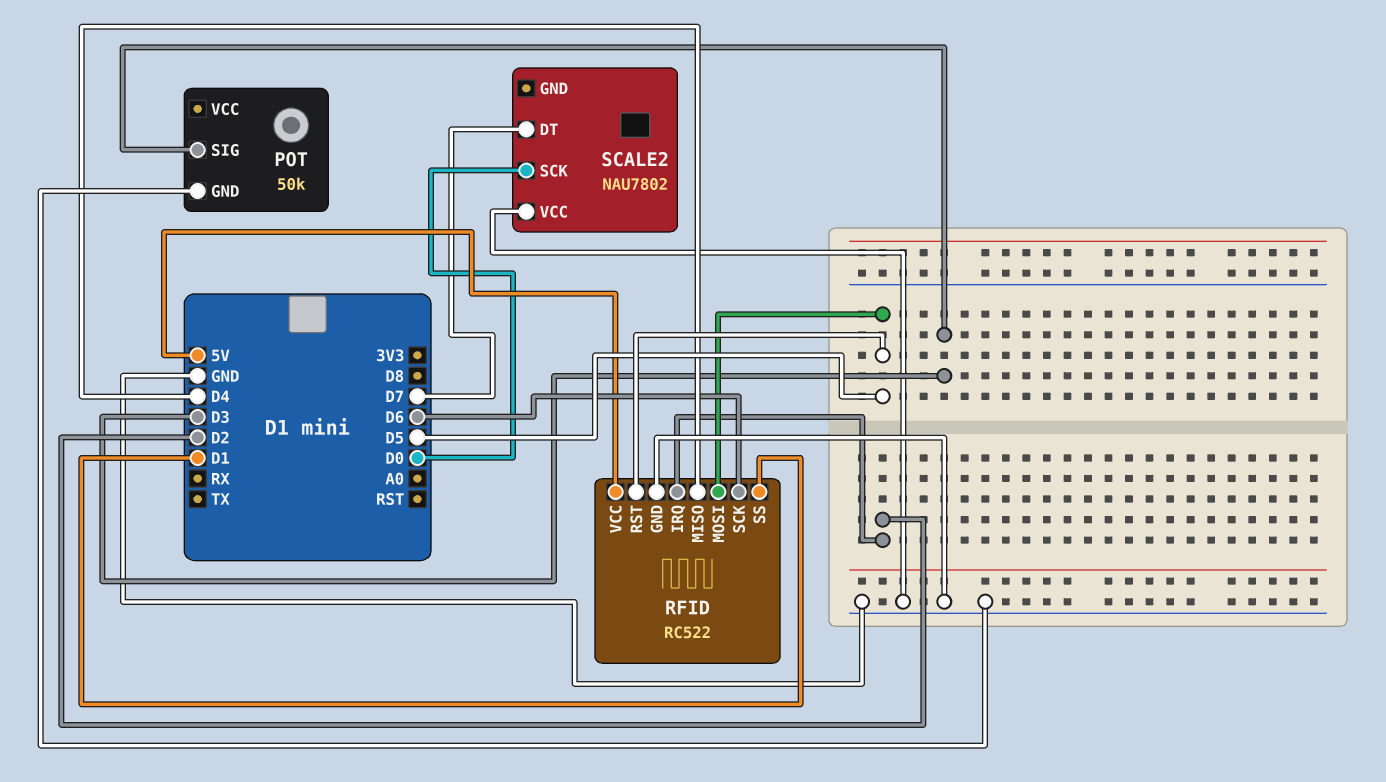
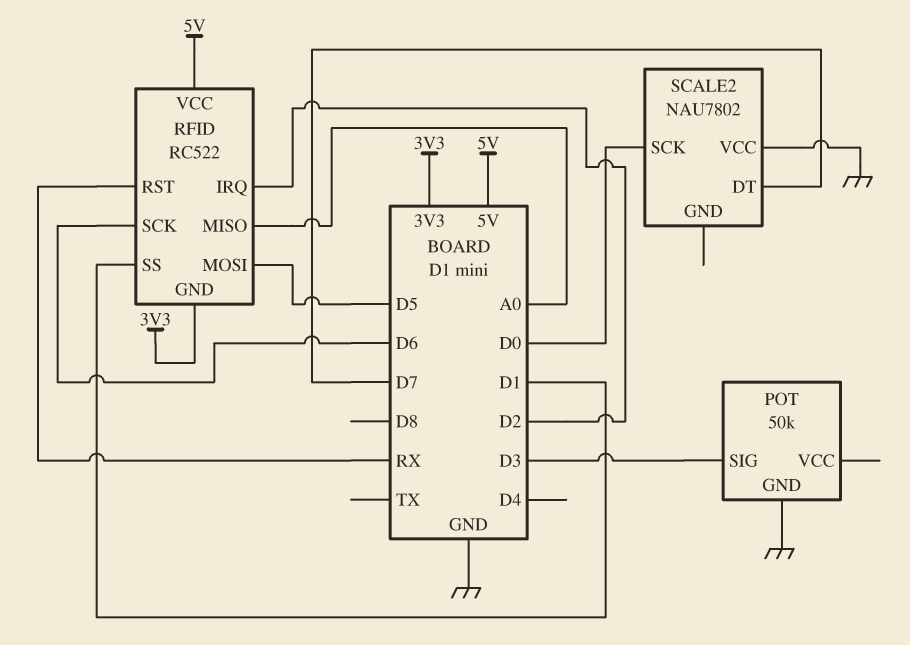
RFID pin GND: GND -> 3V3
RFID pin MISO: D4 -> A0
RFID pin RST: D5 -> RX

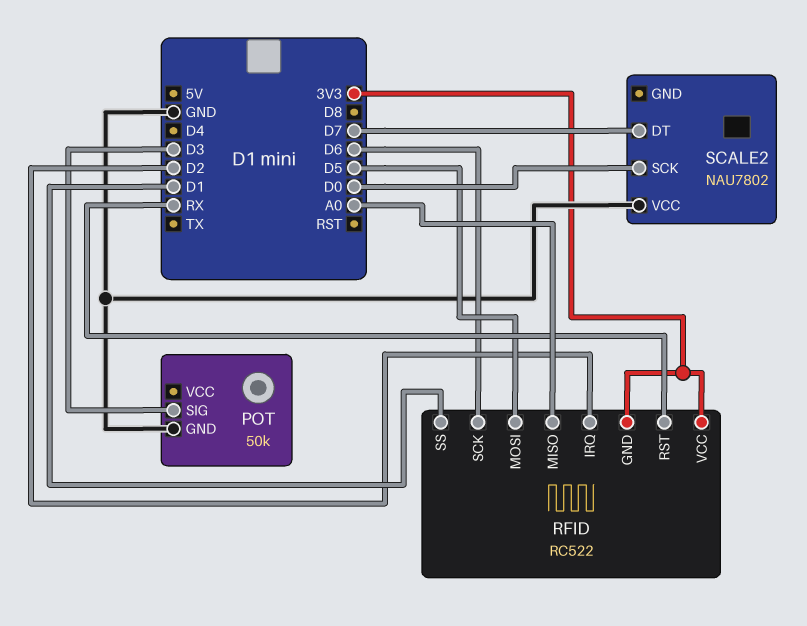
RFID pin VCC: 5V -> 3V3

